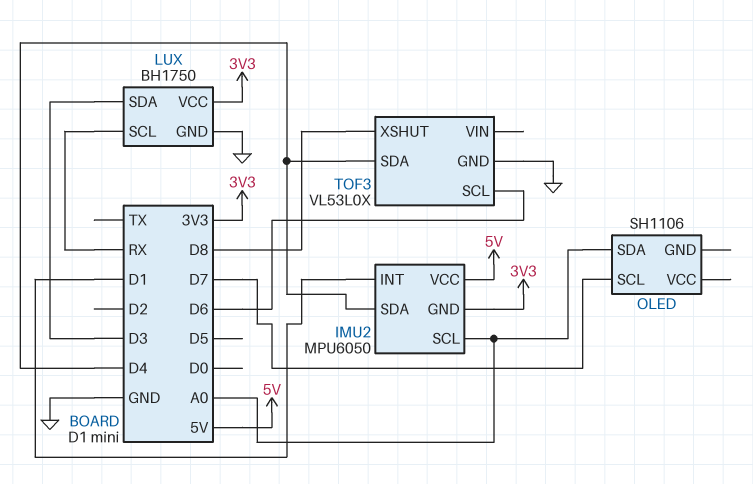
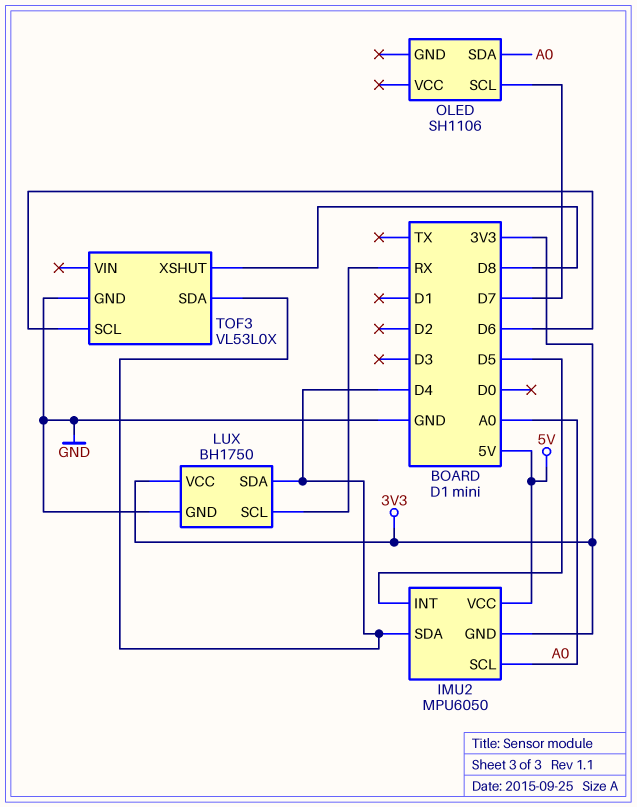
IMU2 pin INT: D1 -> D5
LUX pin SDA: D3 -> D4

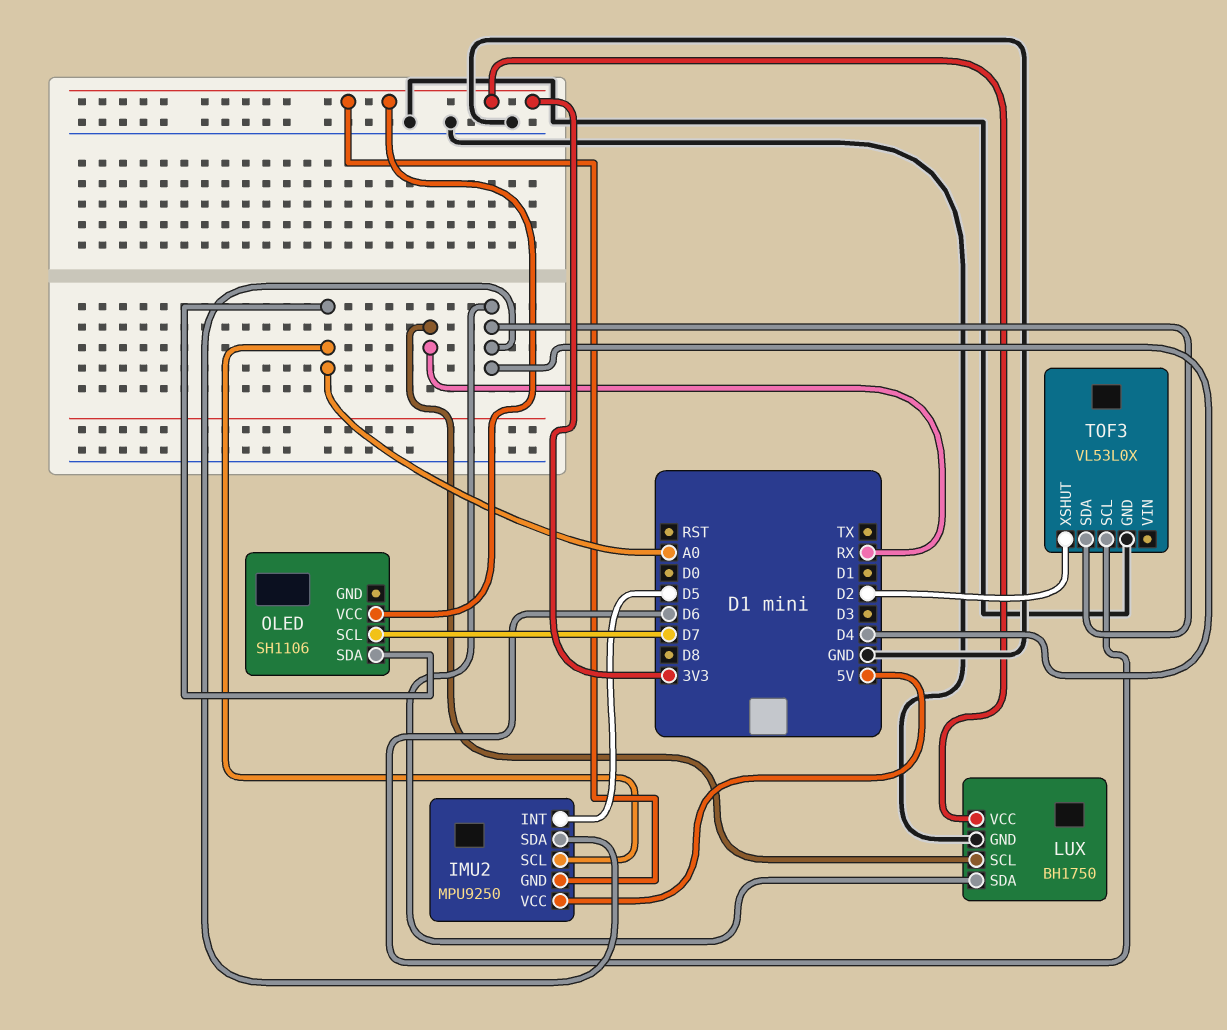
IMU2: MPU6050 -> MPU9250
OLED pin VCC: none -> 3V3
TOF3 pin XSHUT: D8 -> D2

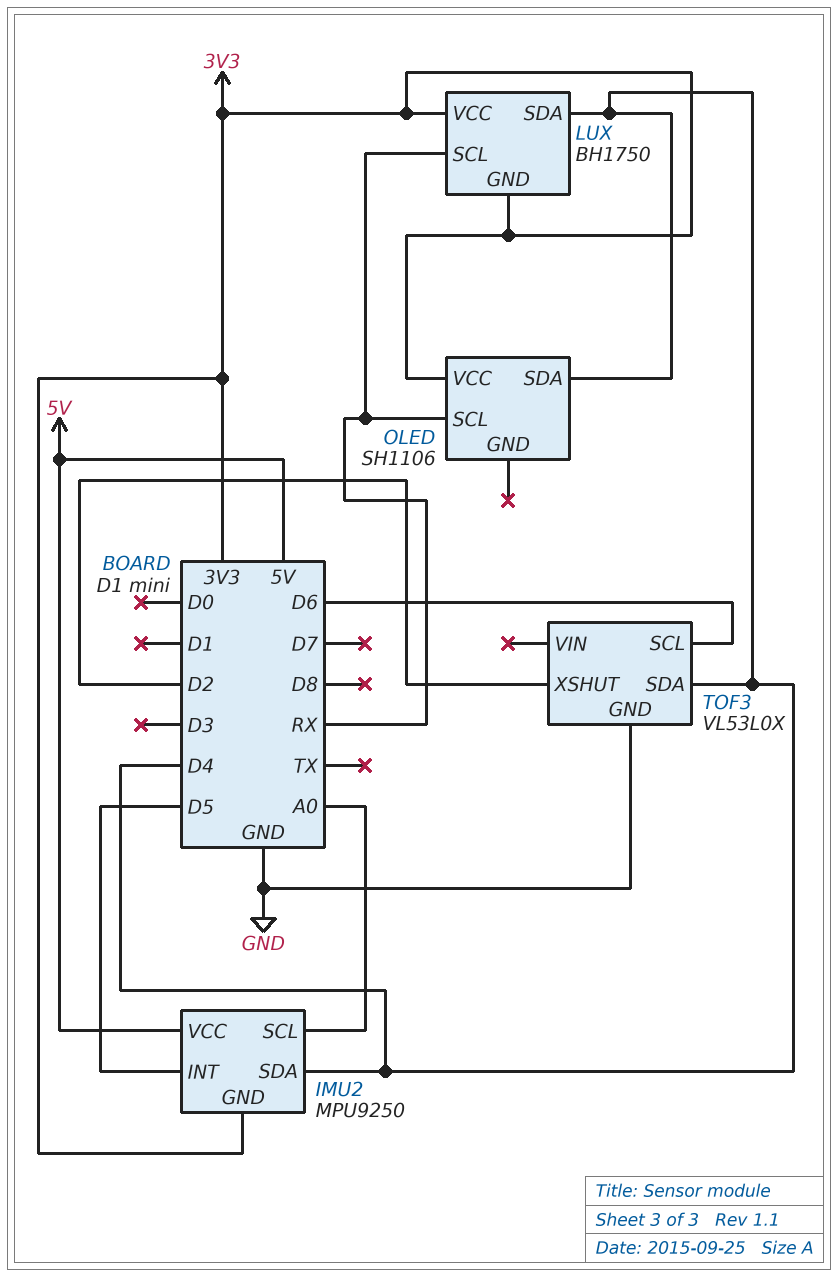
LUX pin GND: GND -> 3V3
OLED pin SCL: D7 -> RX
OLED pin SDA: A0 -> D4

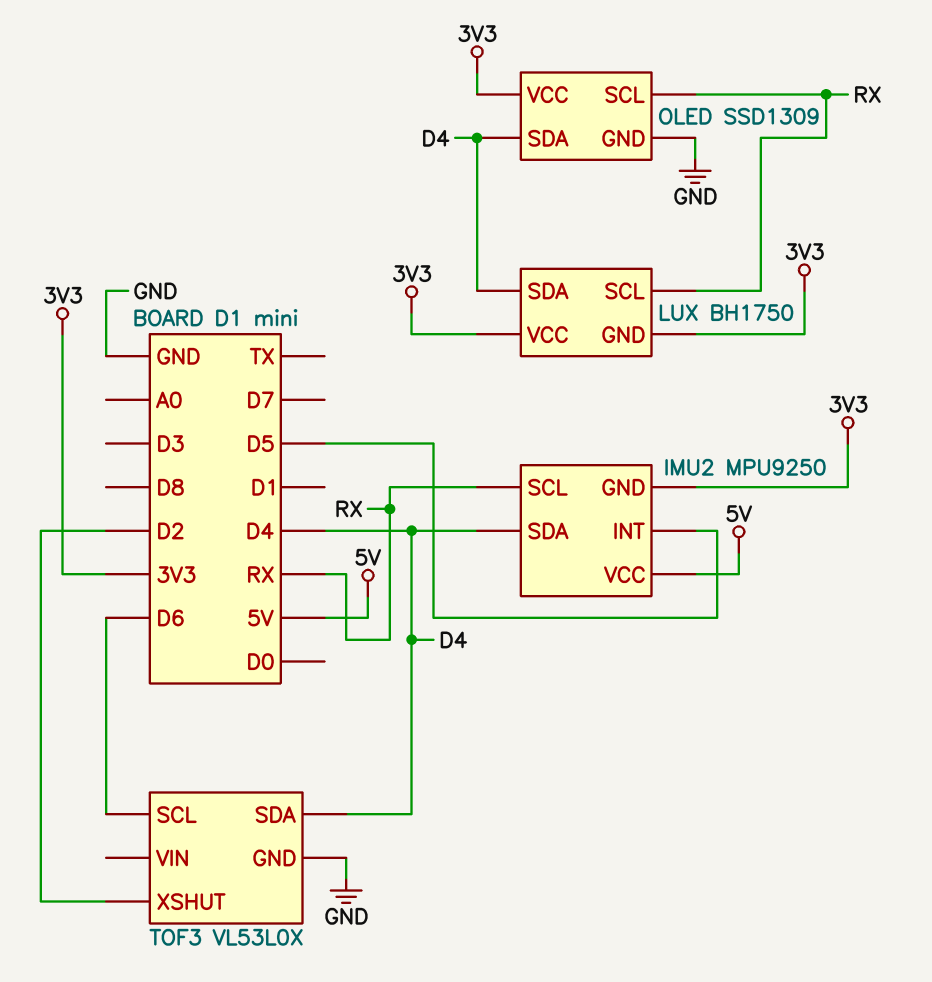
IMU2 pin SCL: A0 -> RX
OLED: SH1106 -> SSD1309
OLED pin GND: none -> GND

